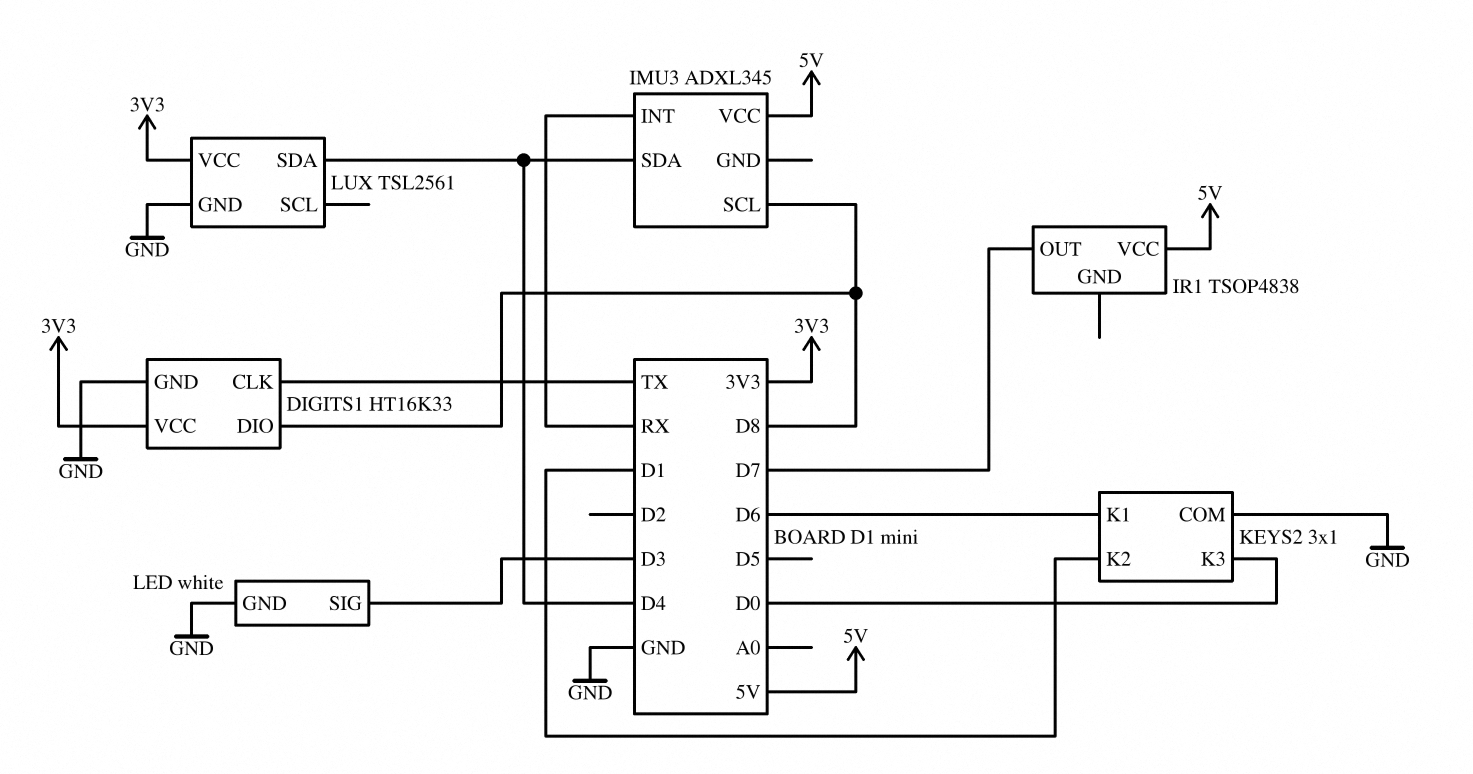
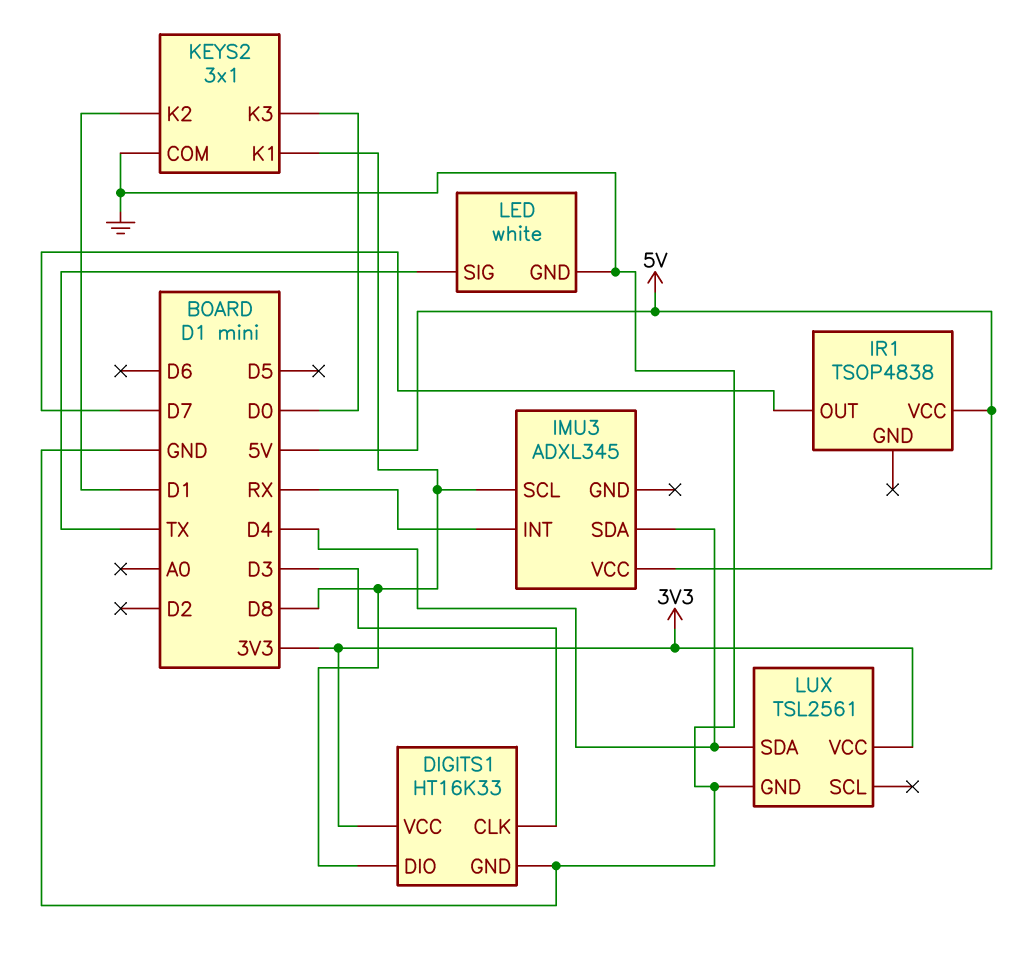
DIGITS1 pin CLK: TX -> D3
KEYS2 pin K1: D6 -> D8
LED pin SIG: D3 -> TX

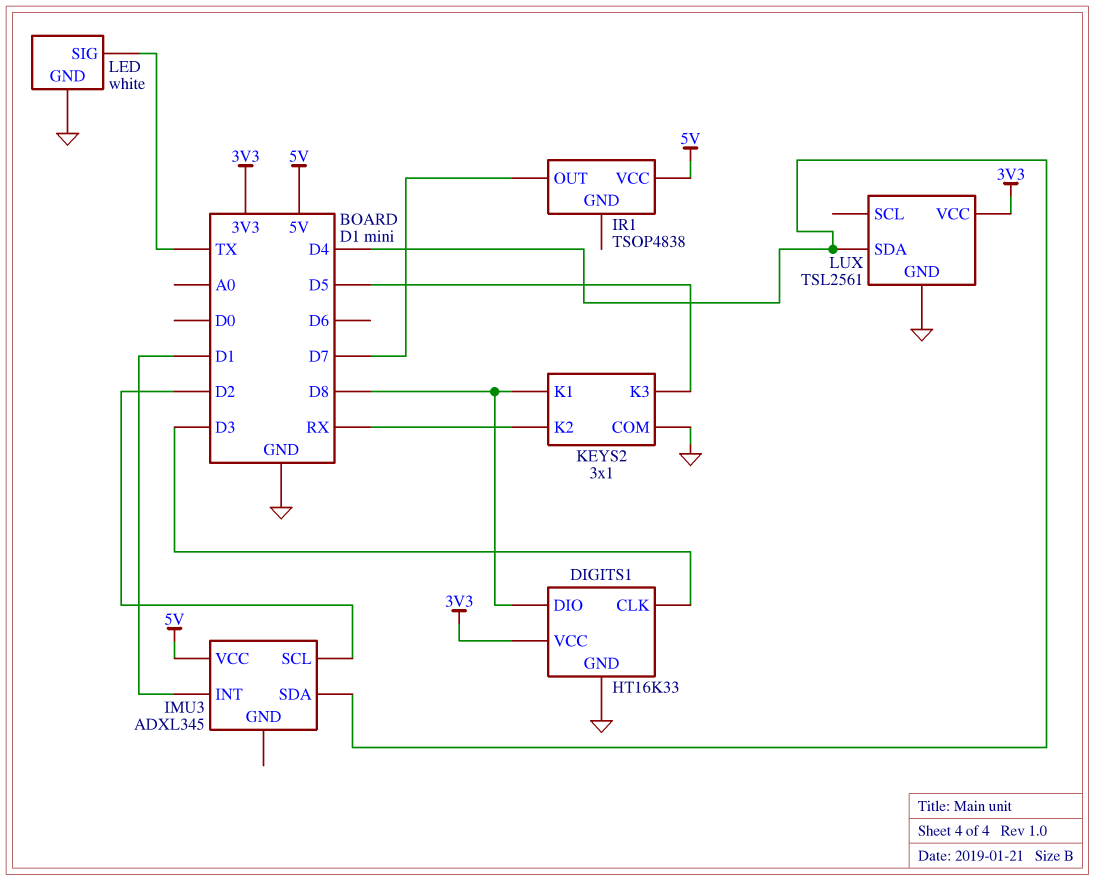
IMU3 pin INT: RX -> D1
IMU3 pin SCL: D8 -> D2
KEYS2 pin K2: D1 -> RX
KEYS2 pin K3: D0 -> D5

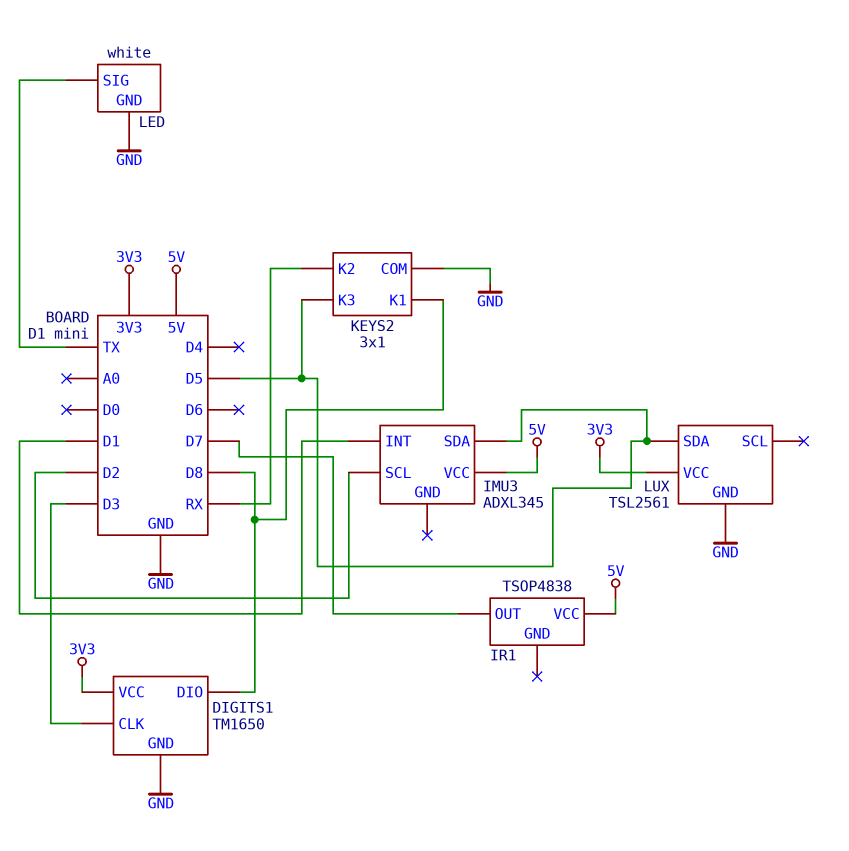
DIGITS1: HT16K33 -> TM1650
IMU3 pin SDA: D4 -> D5
LUX pin SDA: D4 -> D5

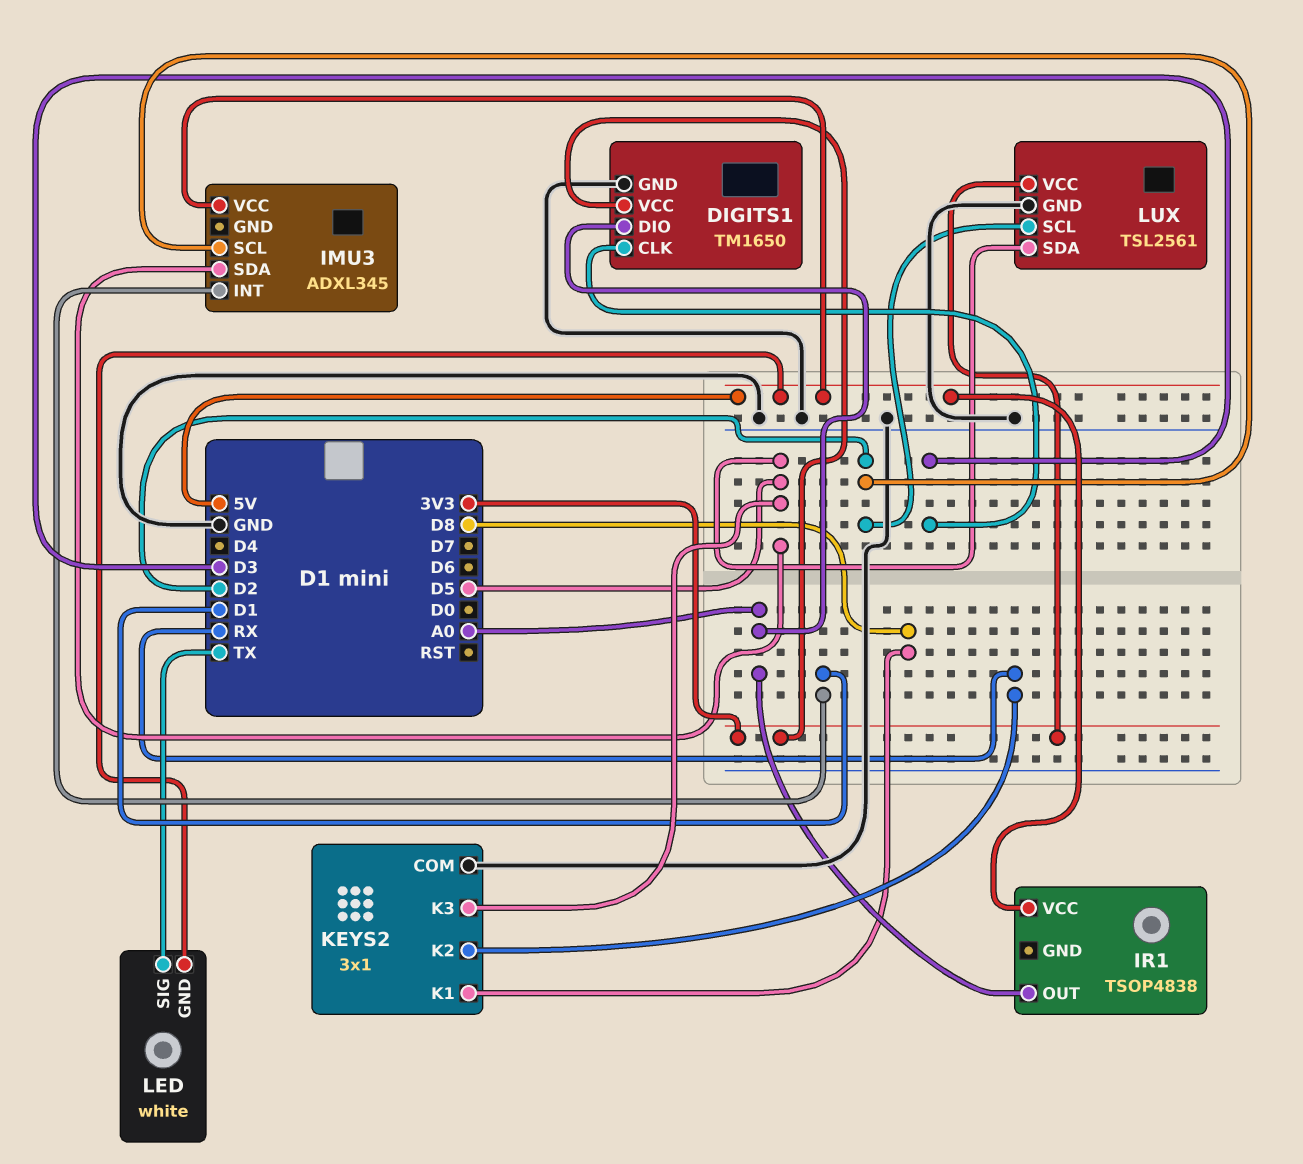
DIGITS1 pin DIO: D8 -> A0
IR1 pin OUT: D7 -> A0
LED pin GND: GND -> 5V
LUX pin SCL: none -> D2

